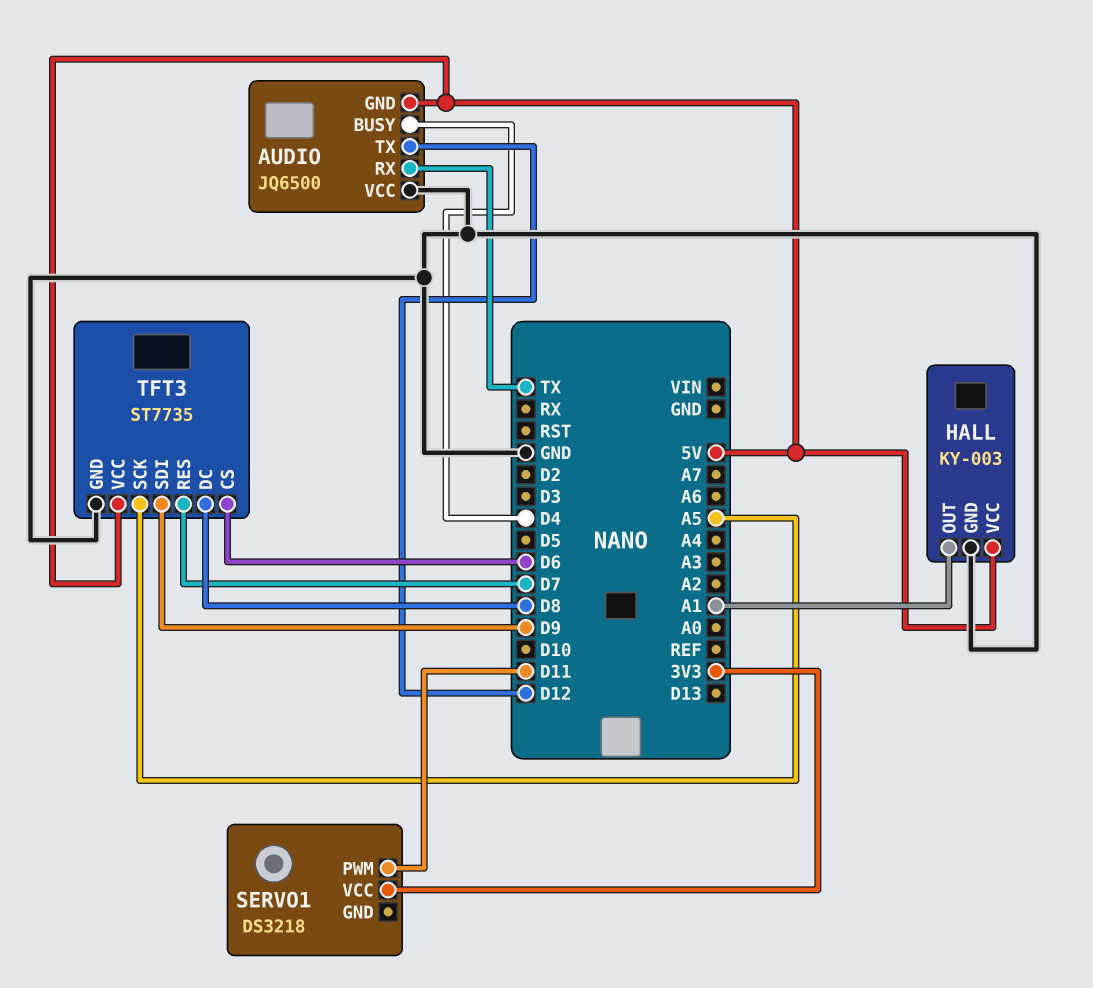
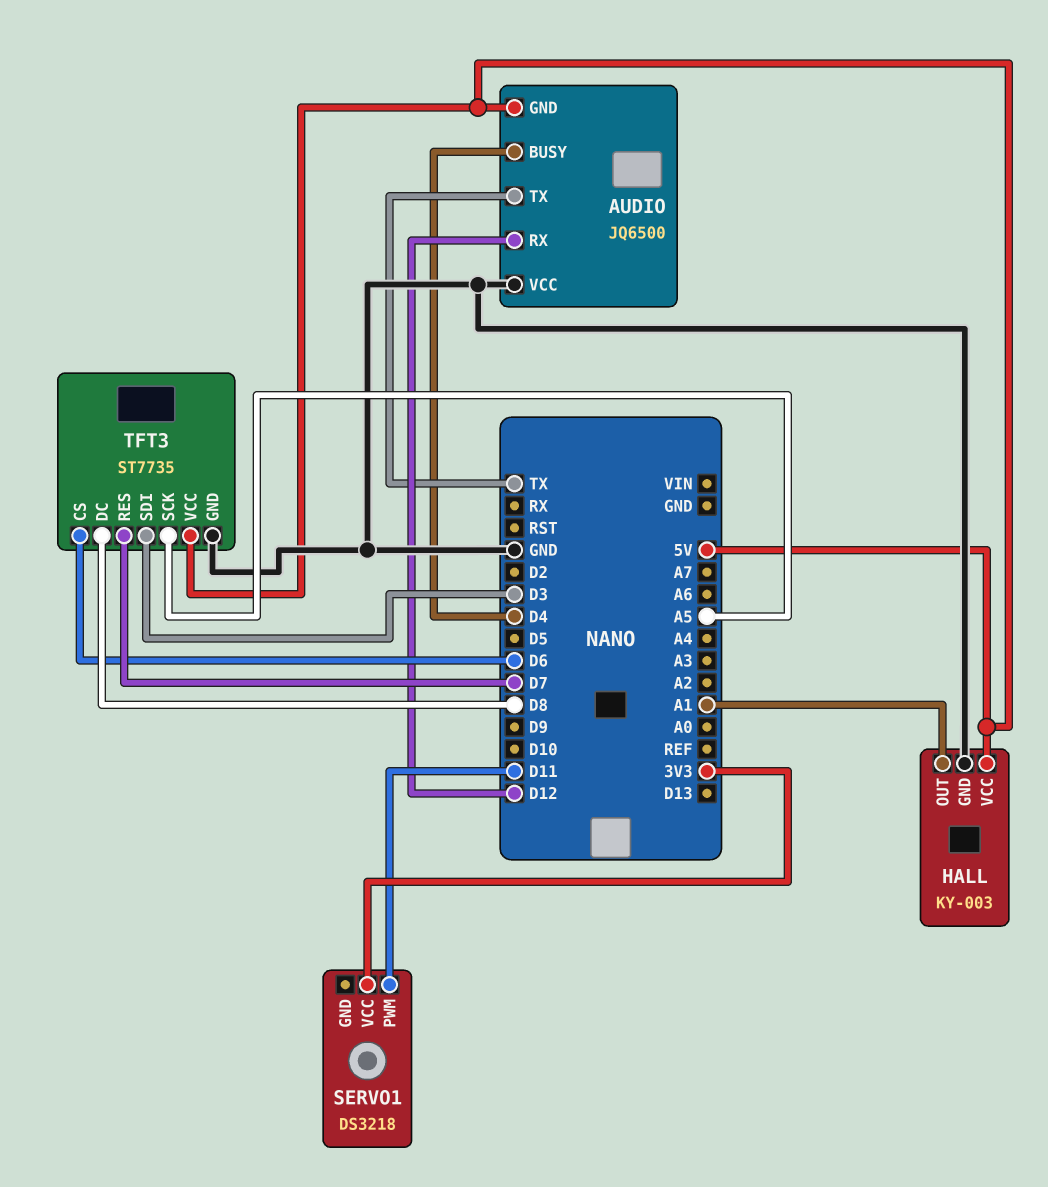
AUDIO pin RX: TX -> D12
AUDIO pin TX: D12 -> TX
TFT3 pin SDI: D9 -> D3

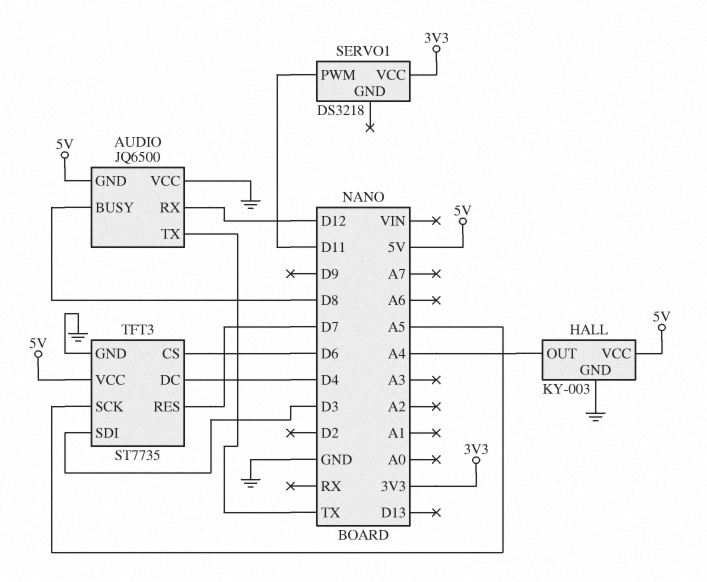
AUDIO pin BUSY: D4 -> D8
HALL pin OUT: A1 -> A4
TFT3 pin DC: D8 -> D4

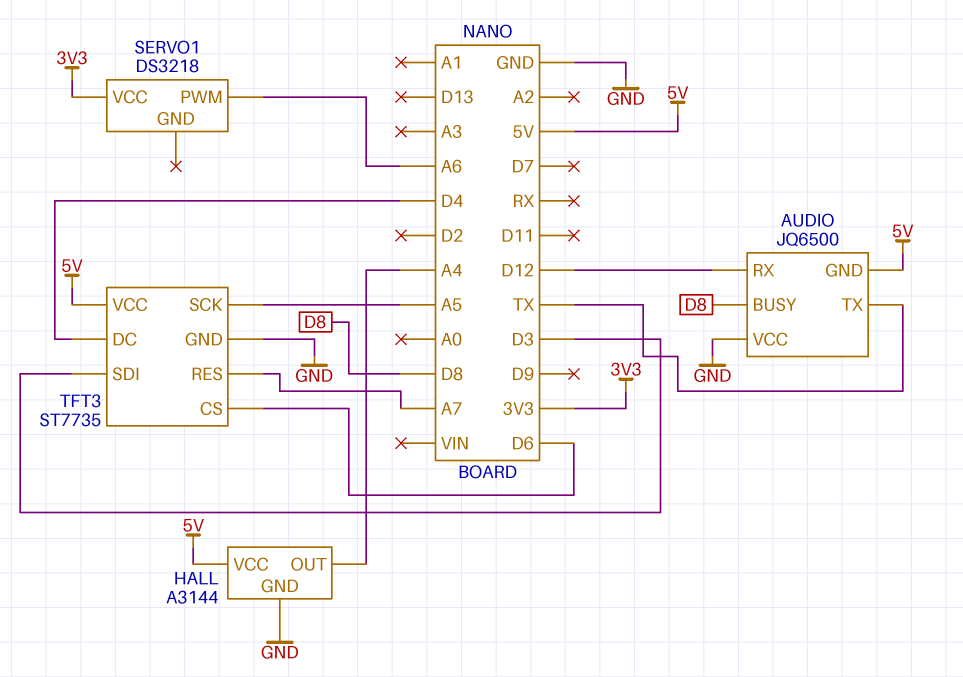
HALL: KY-003 -> A3144
SERVO1 pin PWM: D11 -> A6
TFT3 pin RES: D7 -> A7

